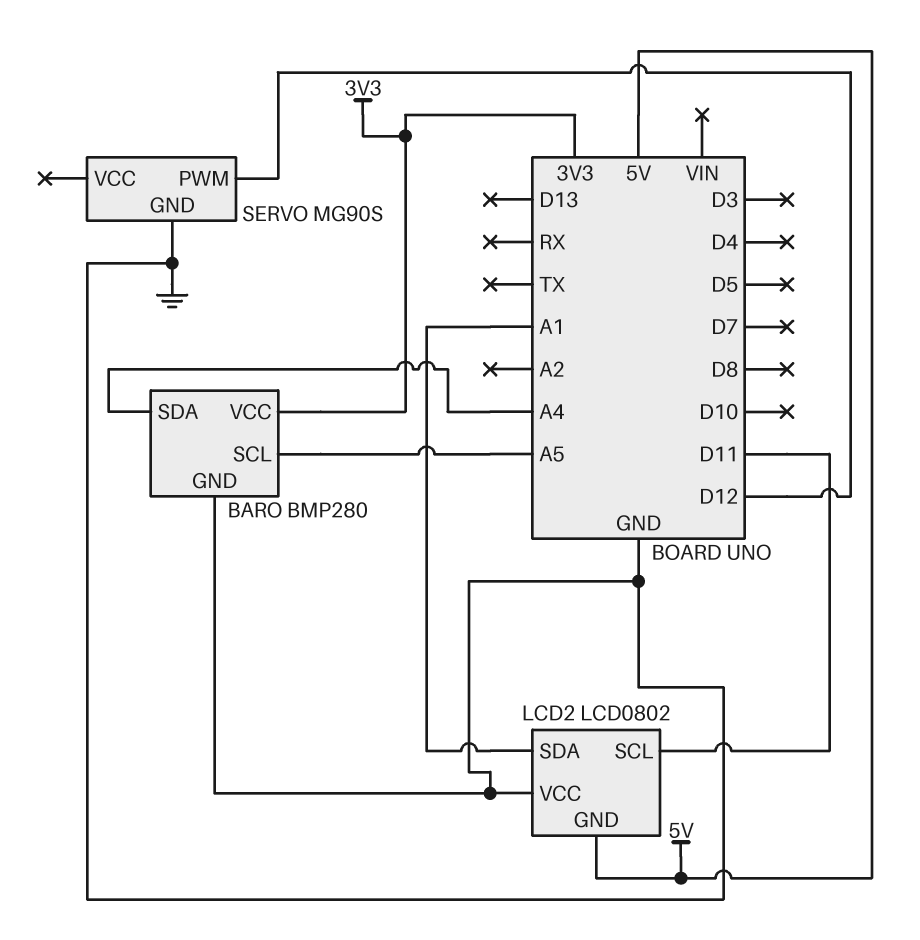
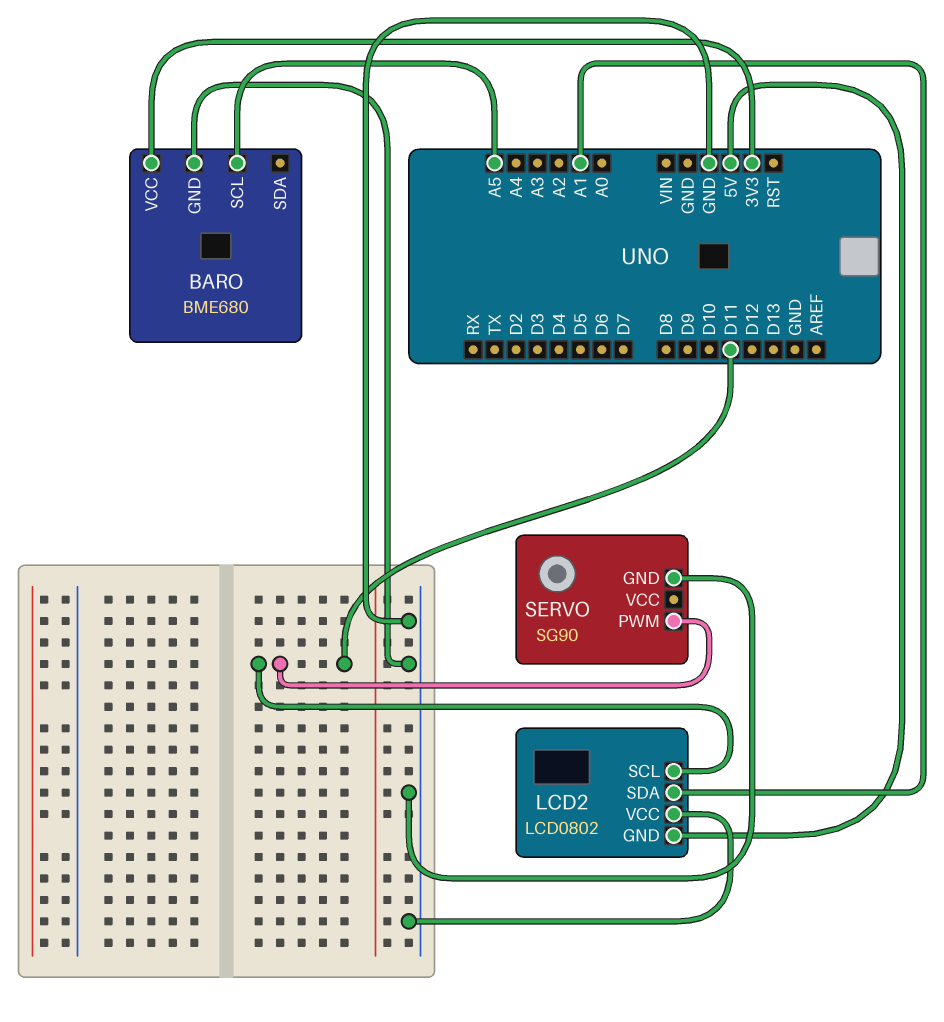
BARO: BMP280 -> BME680
BARO pin SDA: A4 -> none
SERVO: MG90S -> SG90
SERVO pin PWM: D12 -> D11

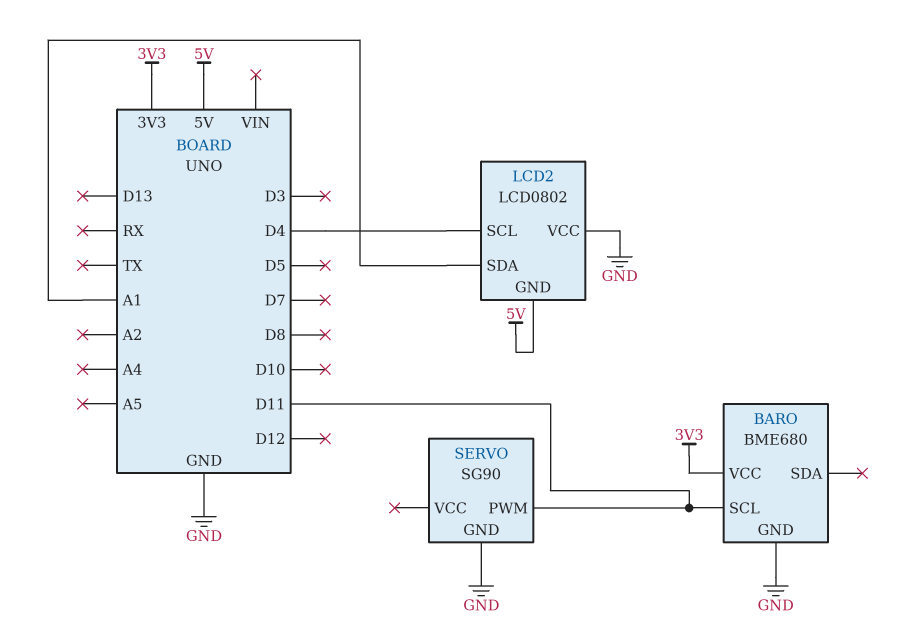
BARO pin SCL: A5 -> D11
LCD2 pin SCL: D11 -> D4

